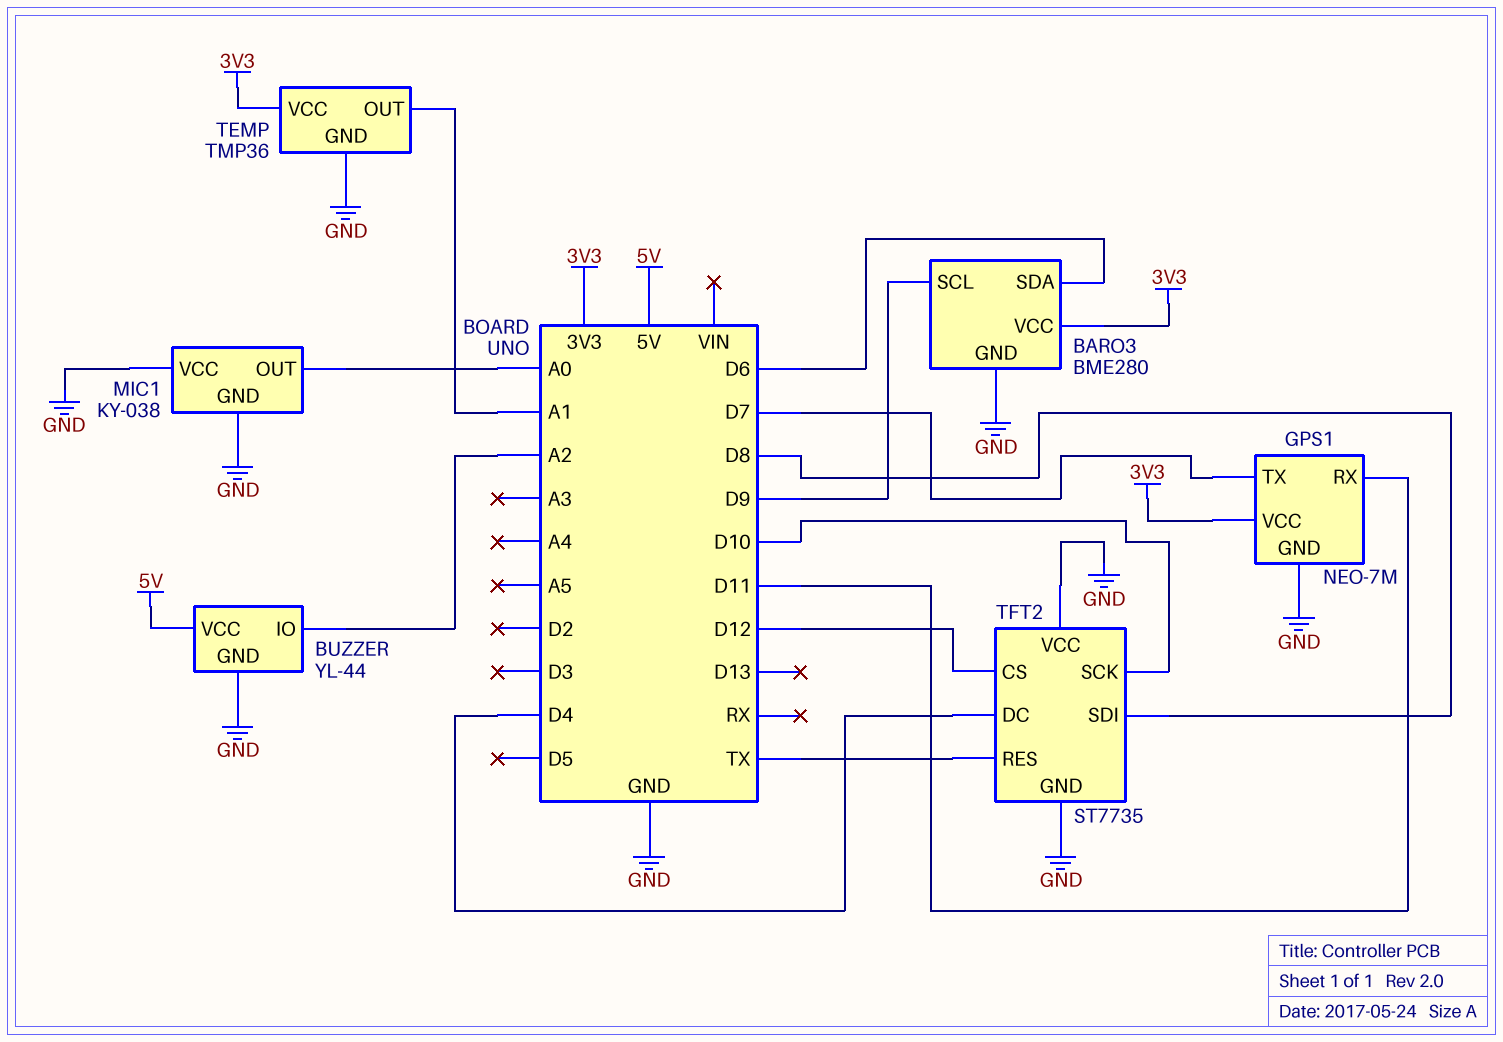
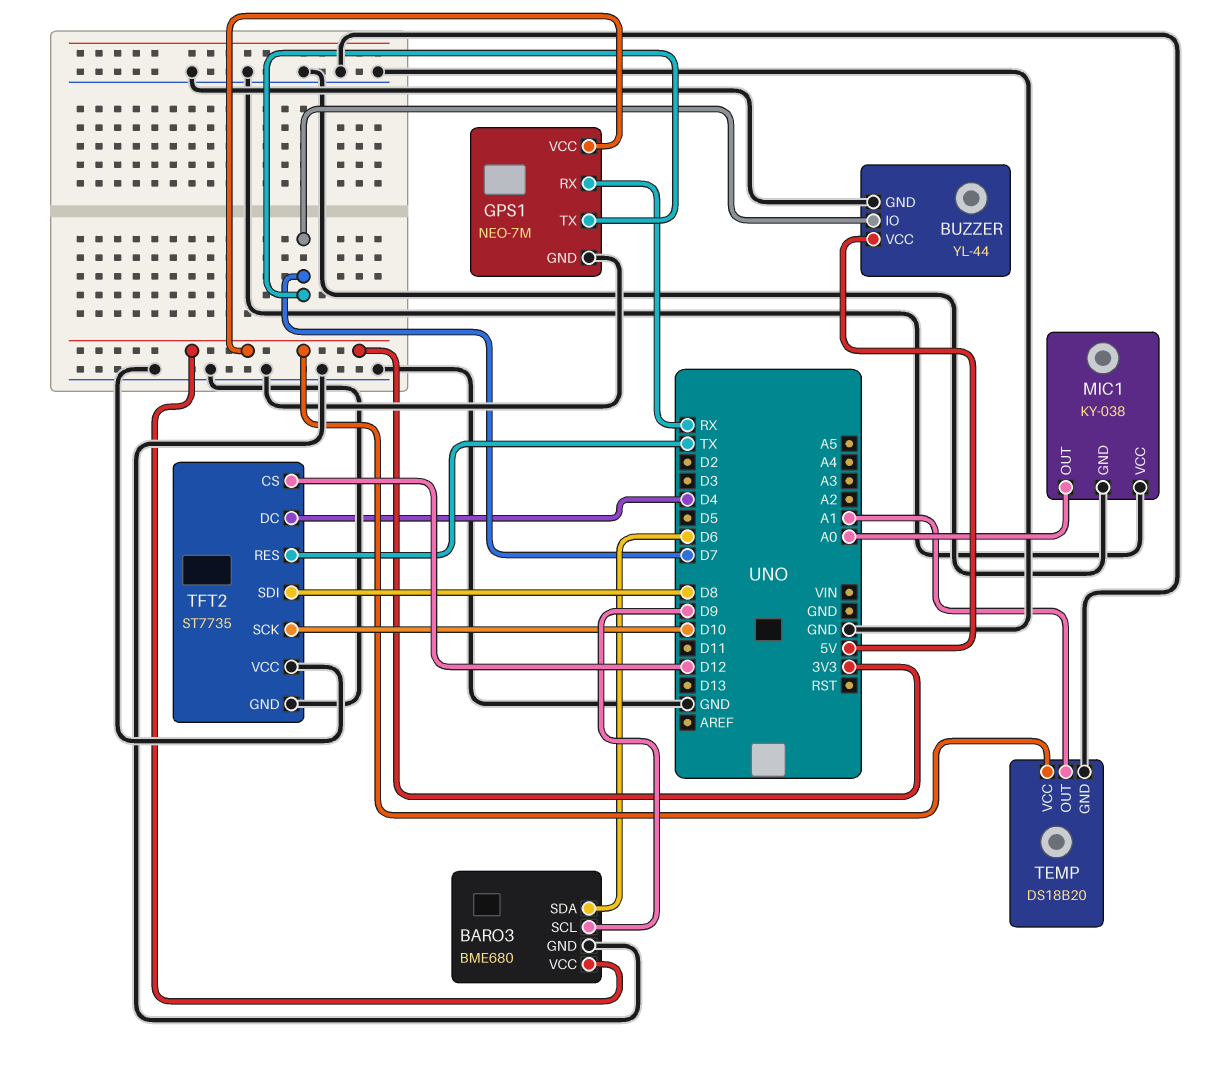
BARO3: BME280 -> BME680
BUZZER pin IO: A2 -> D7
GPS1 pin RX: D11 -> RX
TEMP: TMP36 -> DS18B20

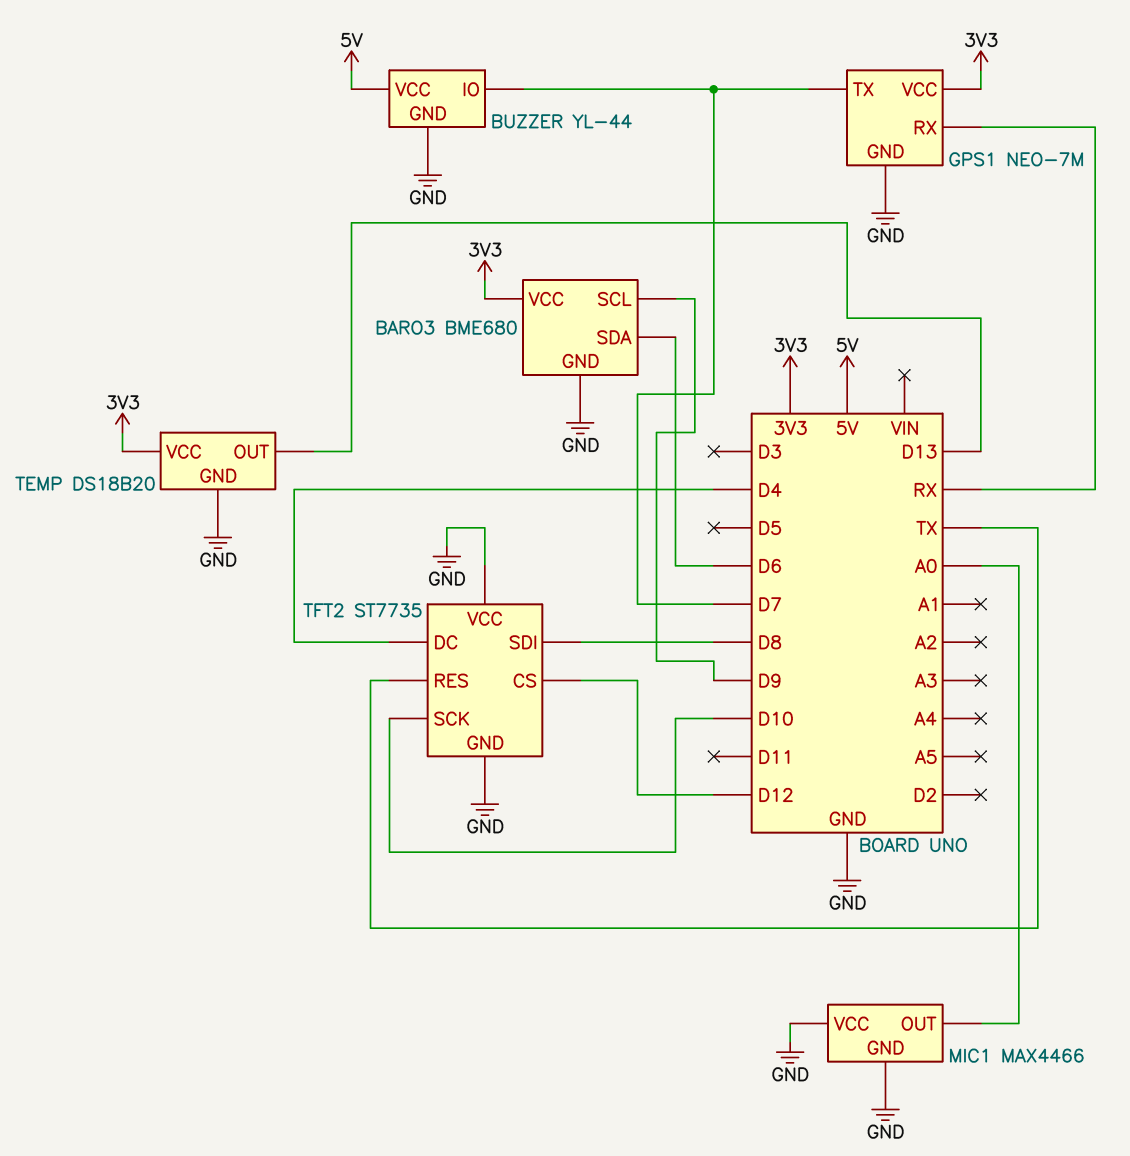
MIC1: KY-038 -> MAX4466
TEMP pin OUT: A1 -> D13

